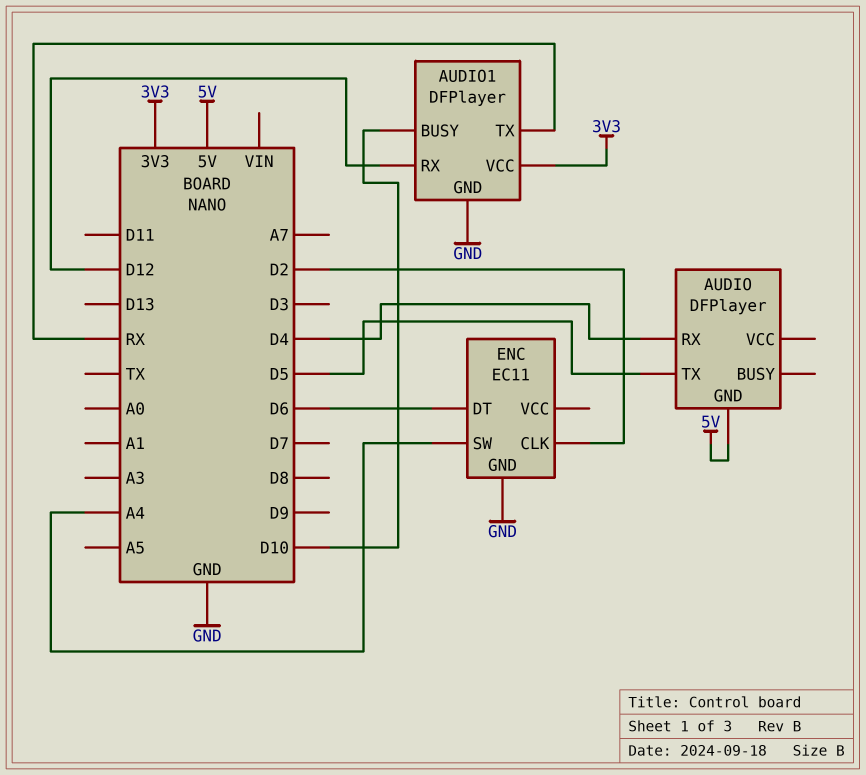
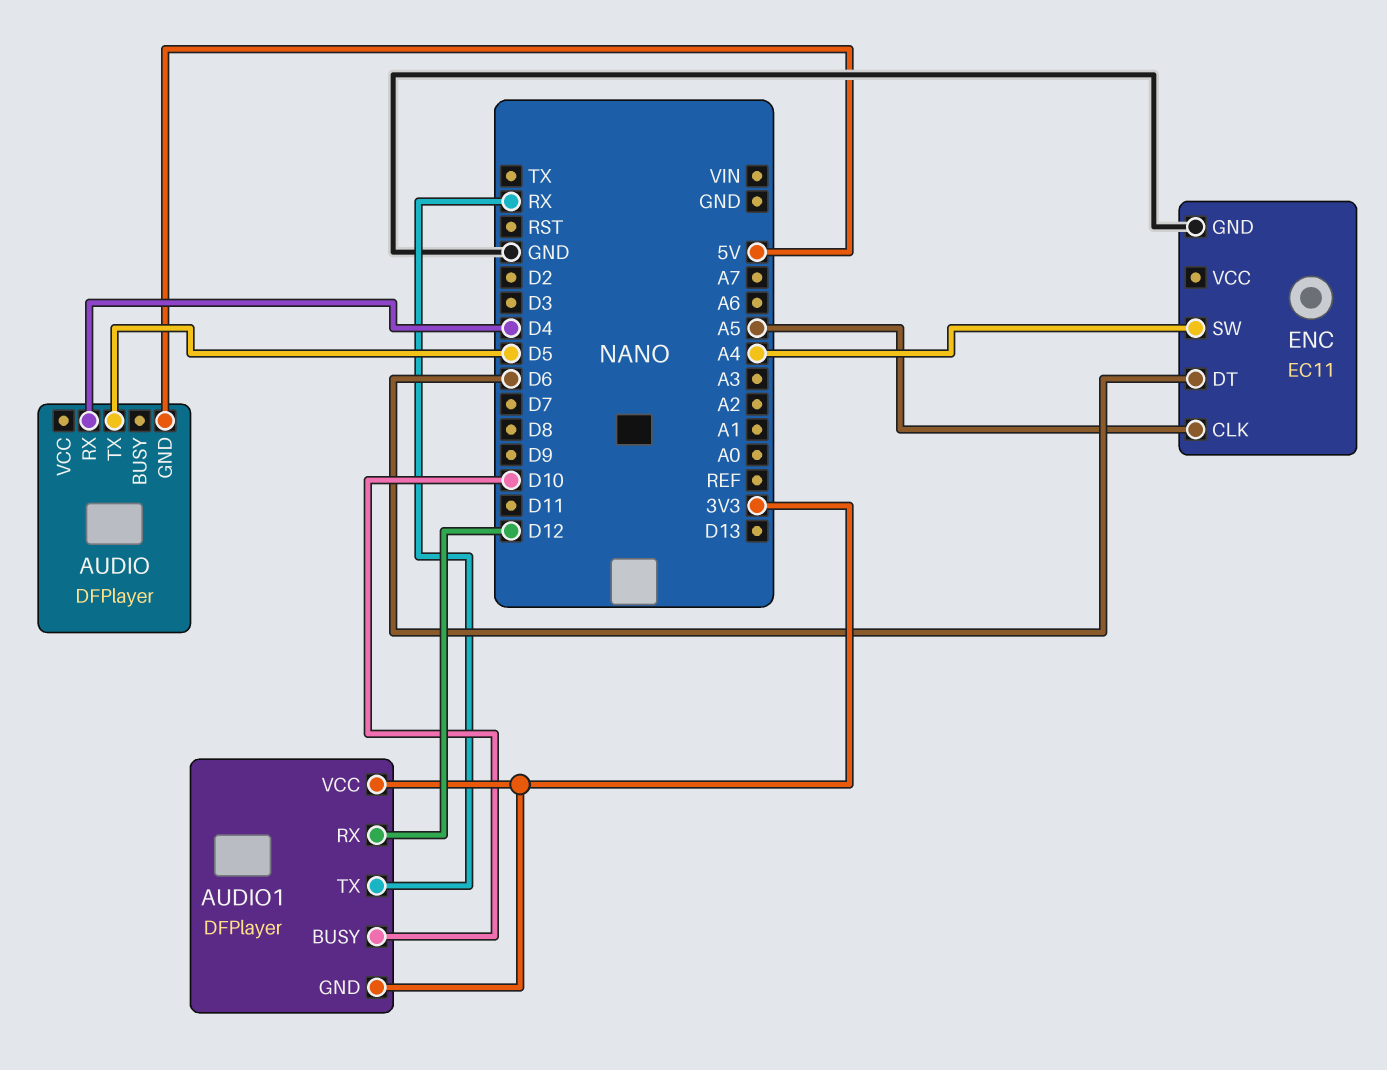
AUDIO1 pin GND: GND -> 3V3
ENC pin CLK: D2 -> A5

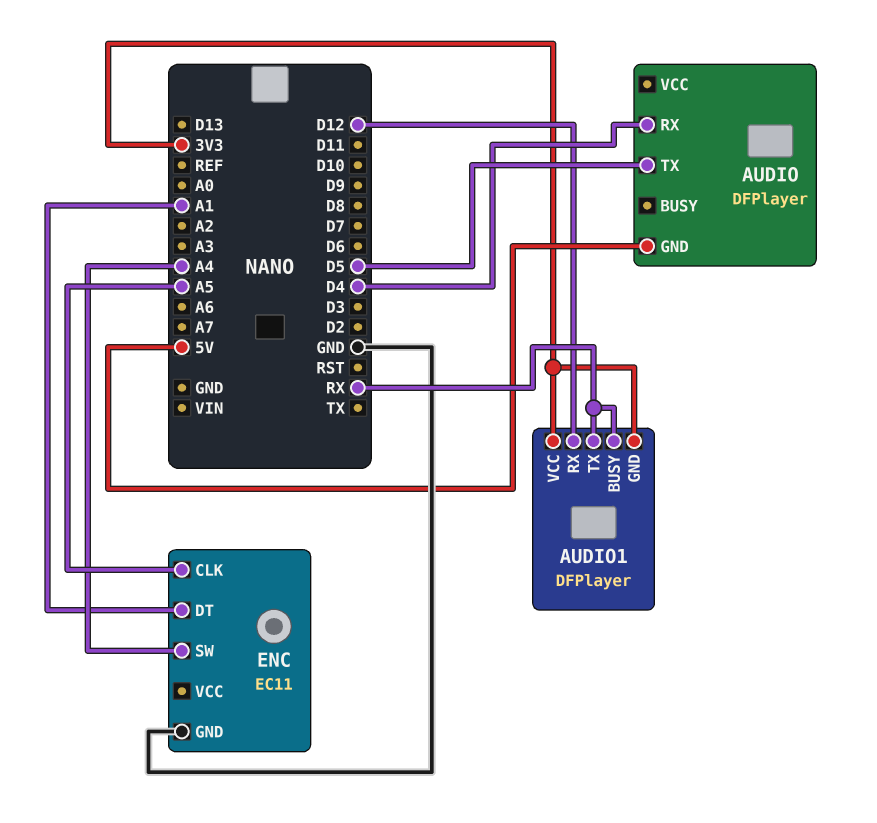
AUDIO1 pin BUSY: D10 -> RX
ENC pin DT: D6 -> A1

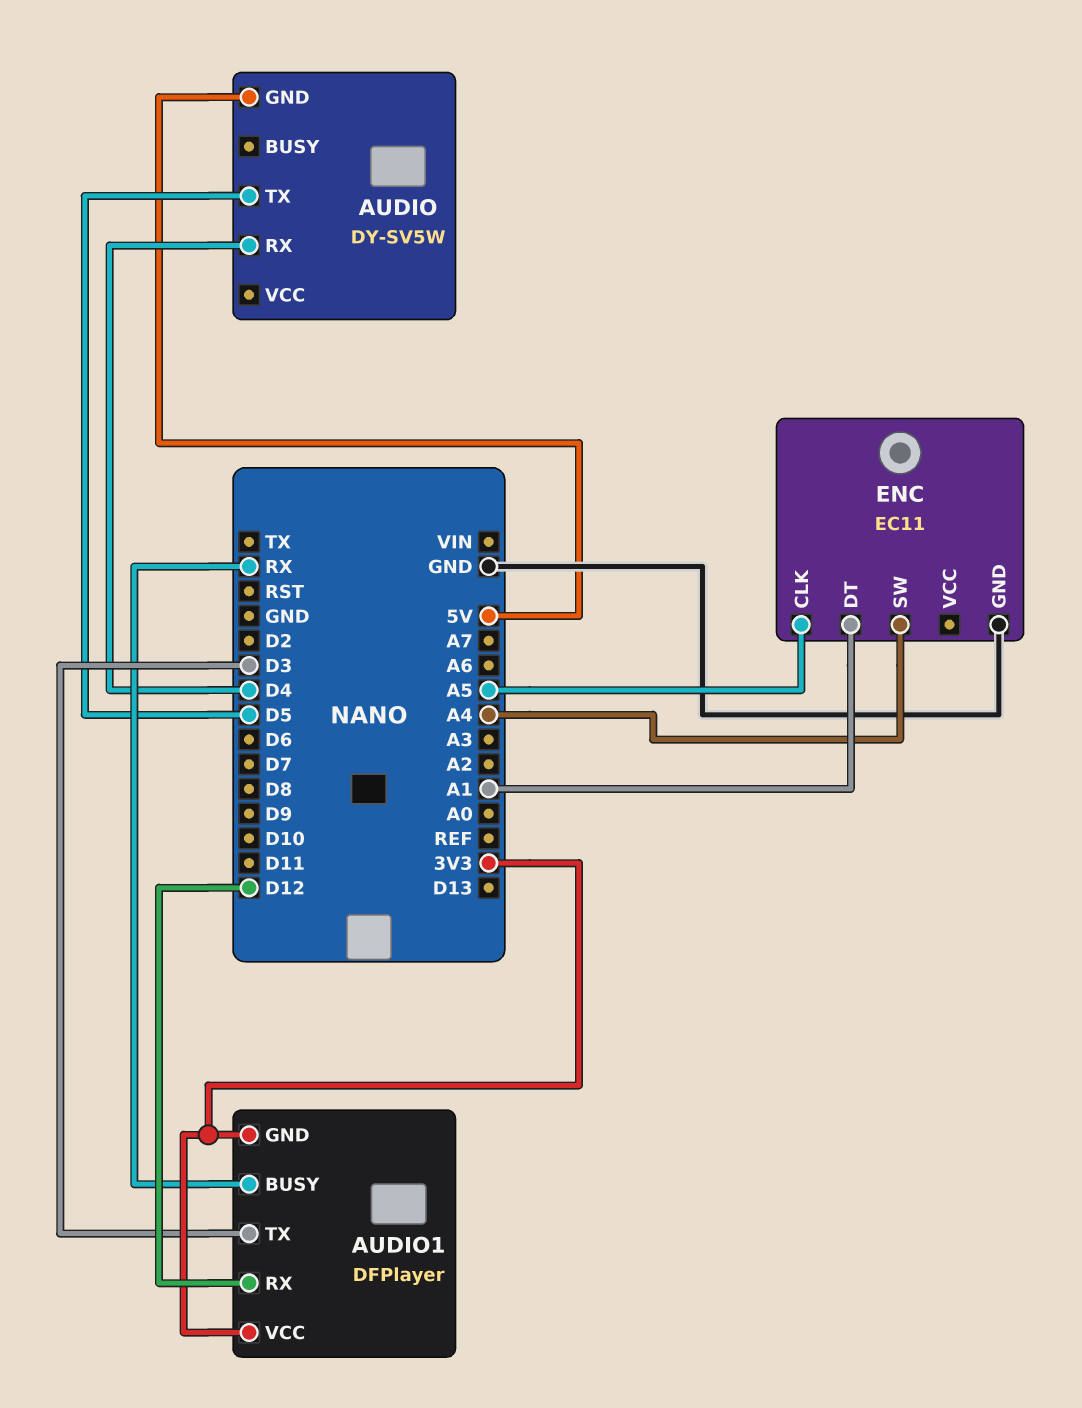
AUDIO: DFPlayer -> DY-SV5W
AUDIO1 pin TX: RX -> D3

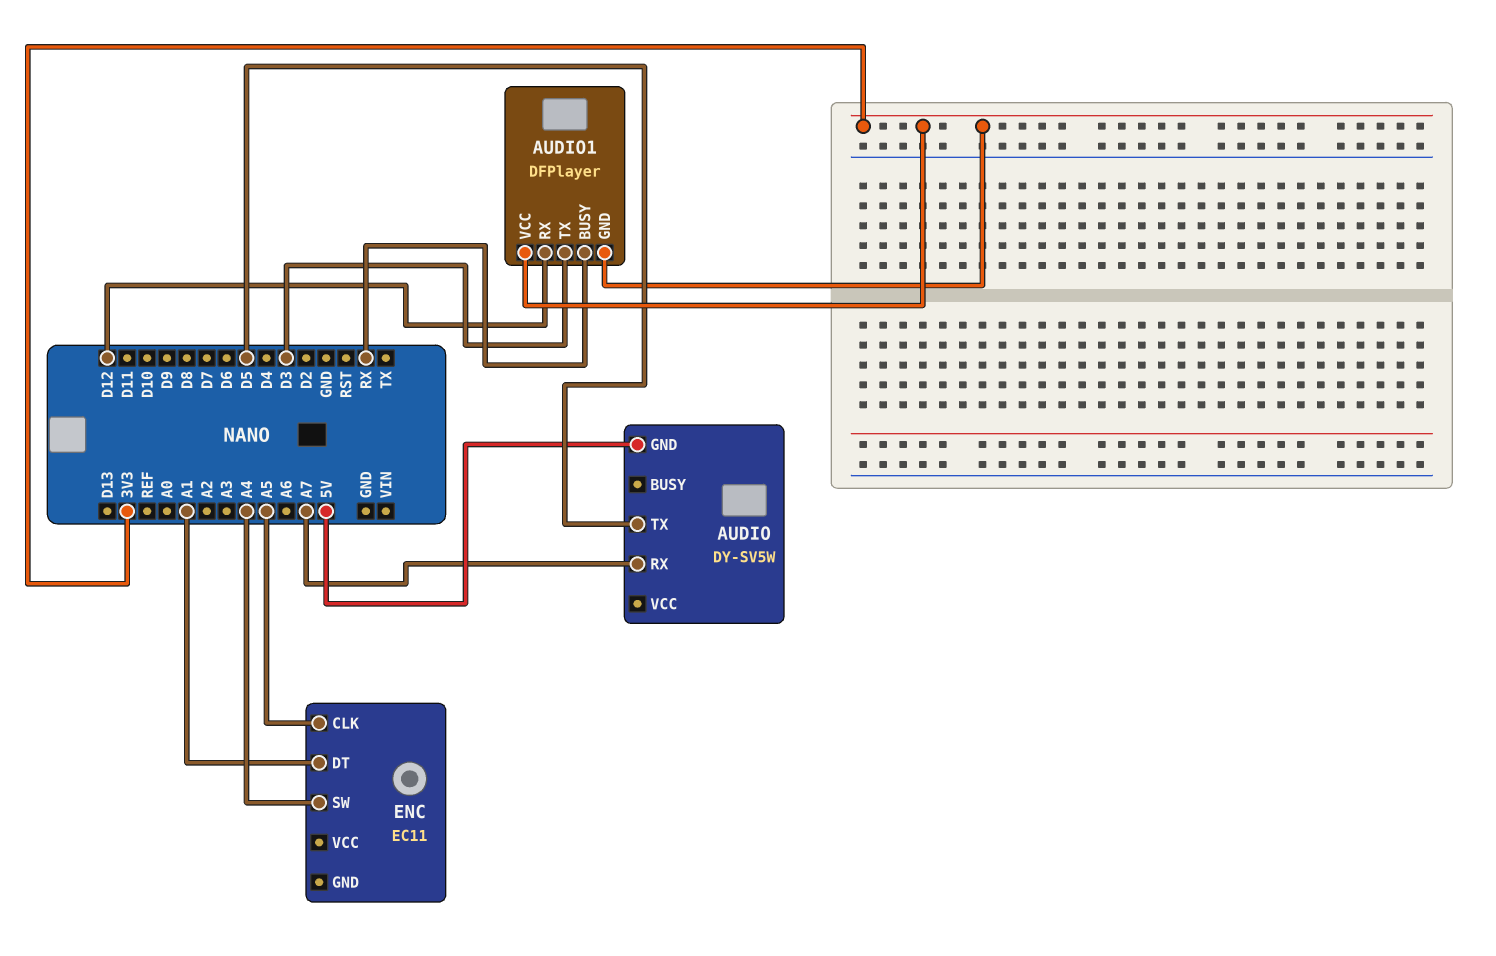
AUDIO pin RX: D4 -> A7
ENC pin GND: GND -> none

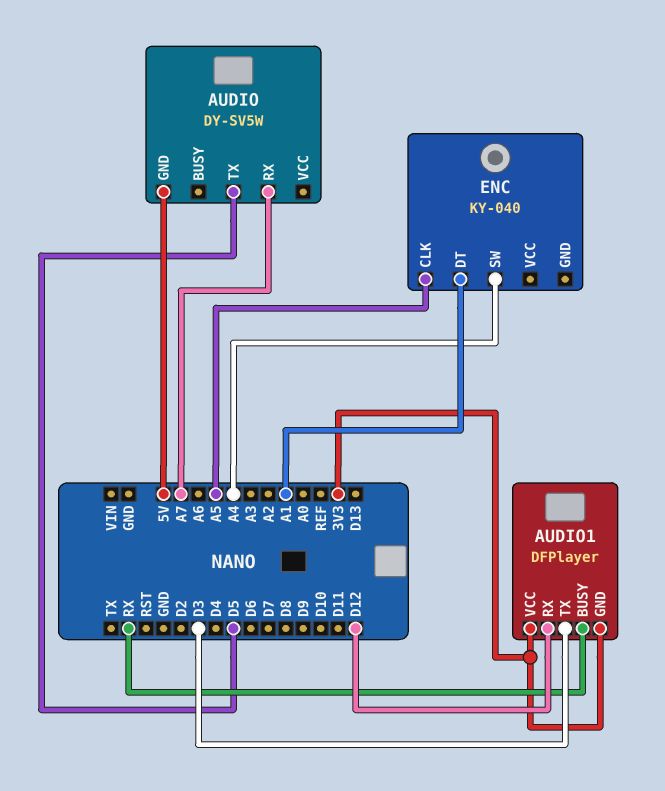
ENC: EC11 -> KY-040

